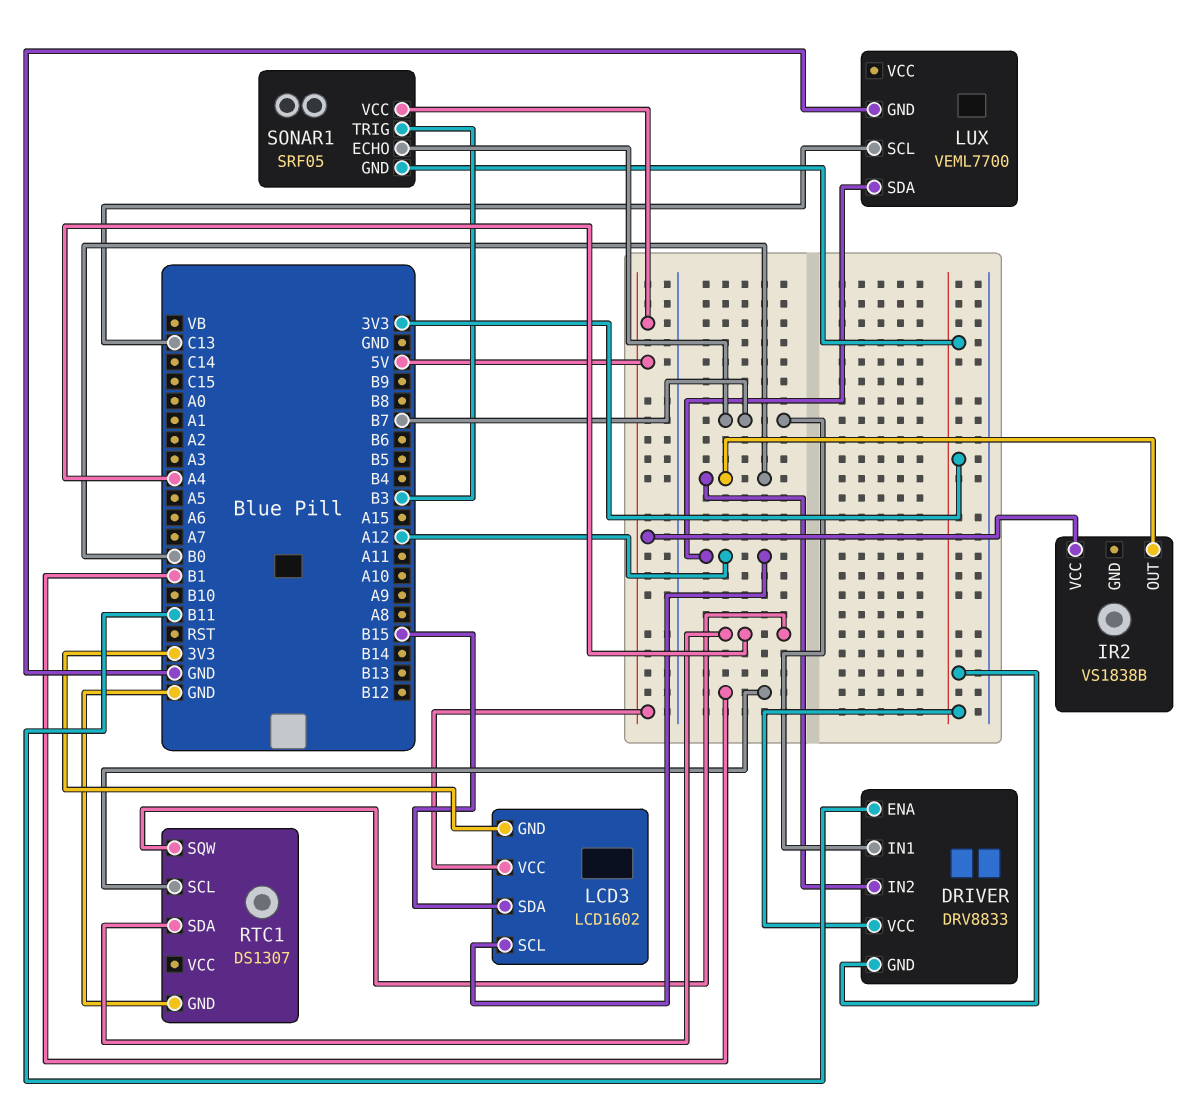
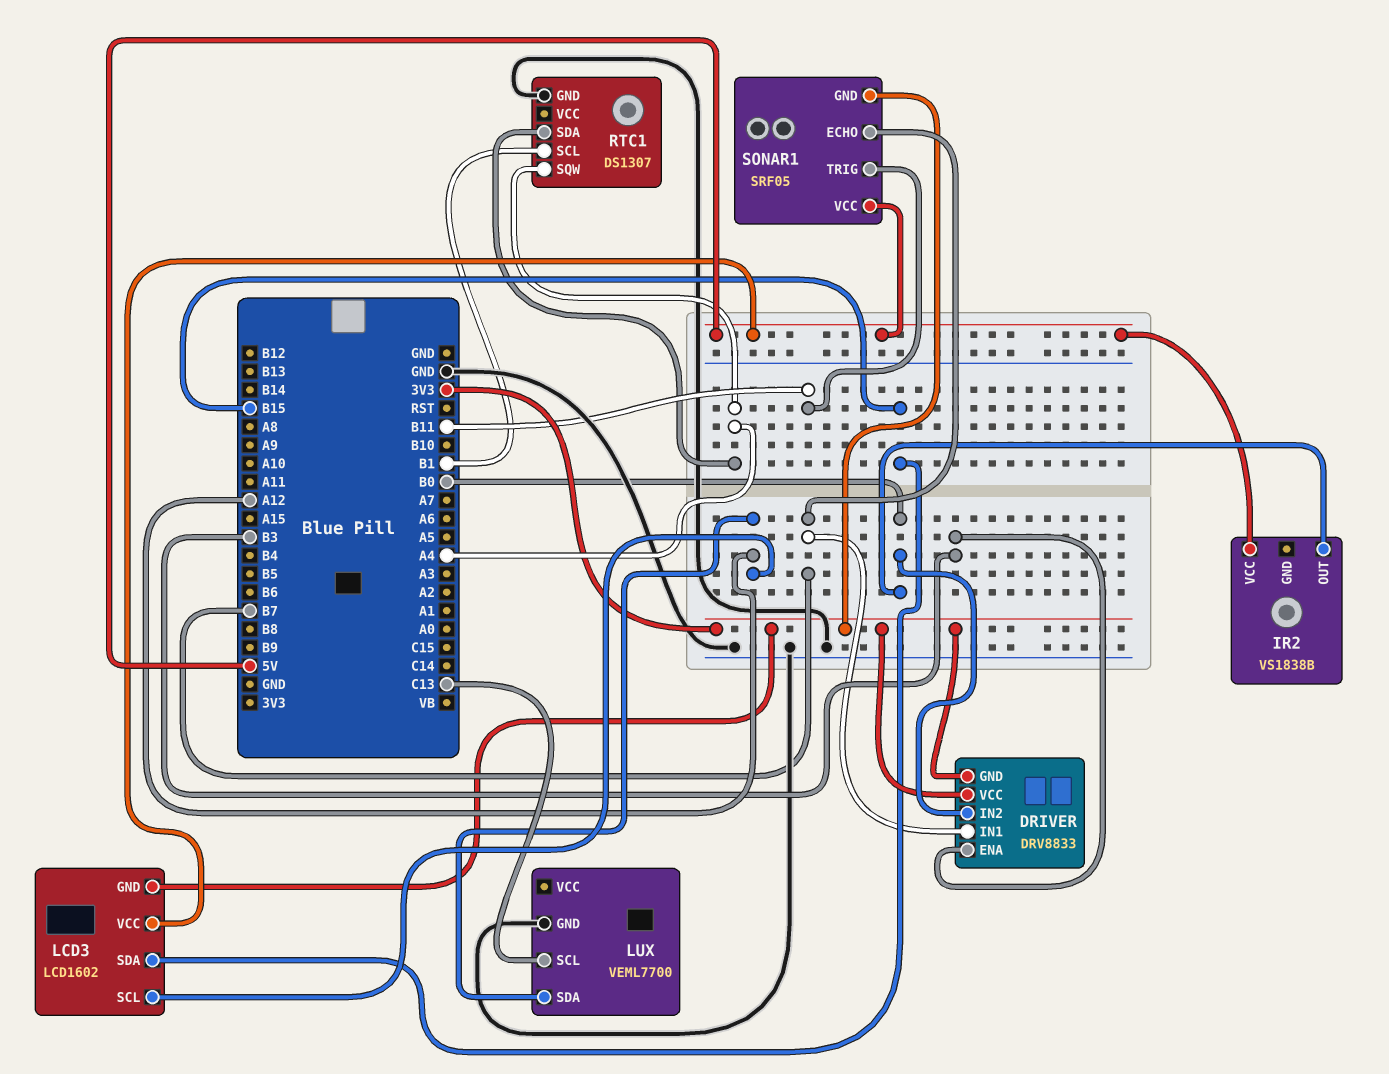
DRIVER pin ENA: B11 -> B3
SONAR1 pin TRIG: B3 -> B11

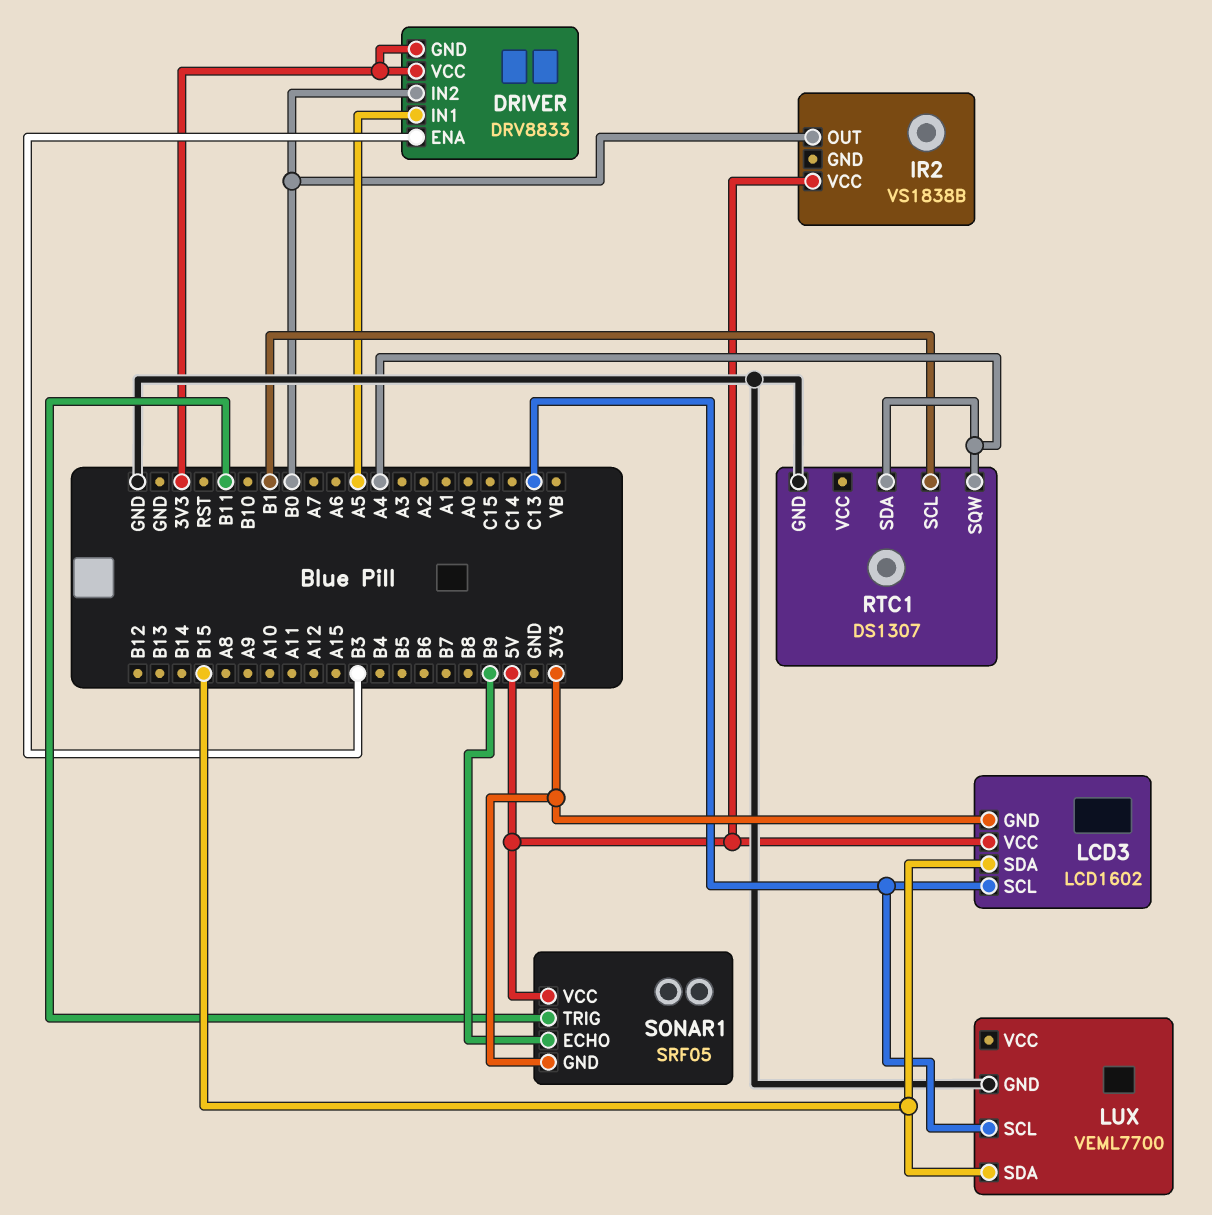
DRIVER pin IN1: B7 -> A5
LCD3 pin SCL: A12 -> C13
LUX pin SDA: A12 -> B15
SONAR1 pin ECHO: B7 -> B9

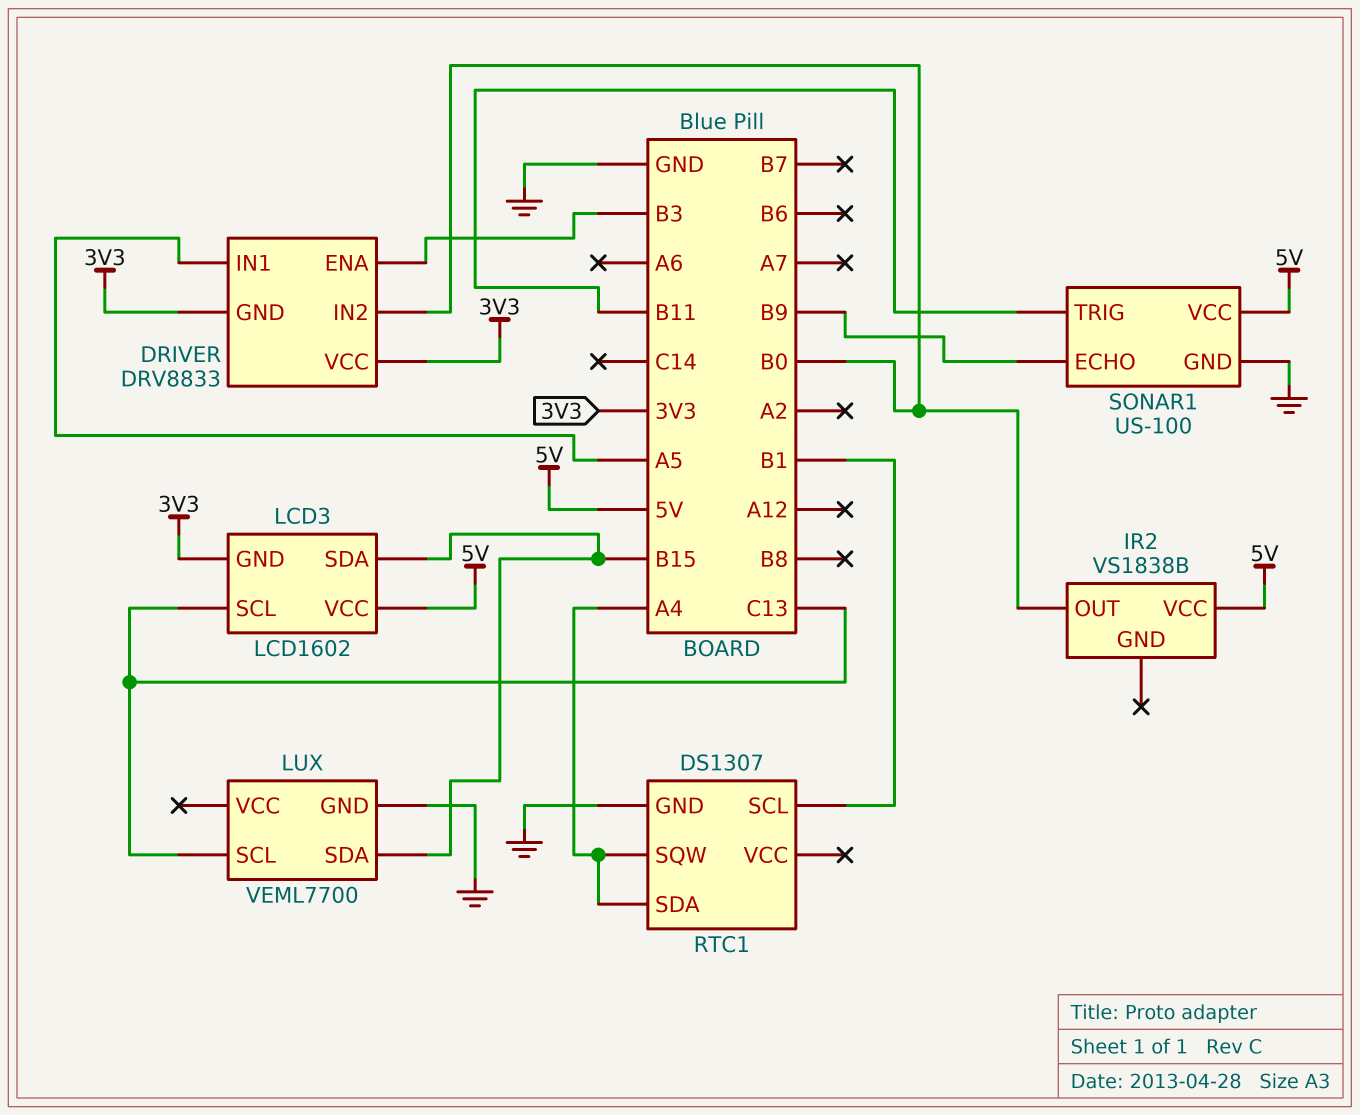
SONAR1: SRF05 -> US-100
SONAR1 pin GND: 3V3 -> GND

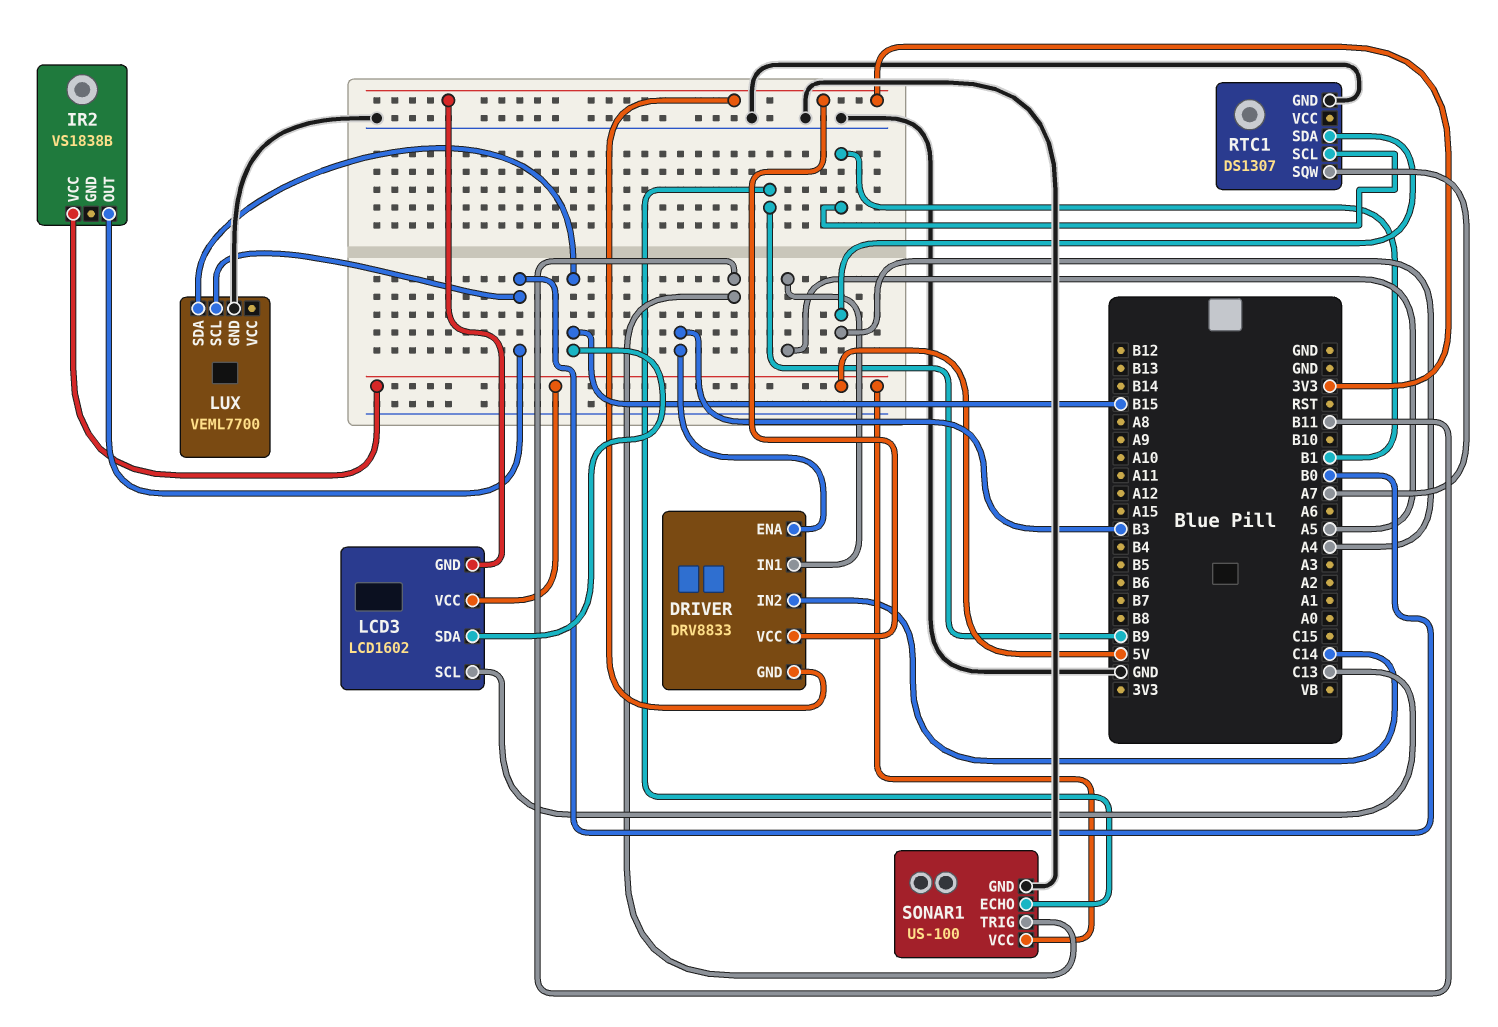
DRIVER pin IN2: B0 -> C14
LUX pin SCL: C13 -> B0
RTC1 pin SQW: A4 -> A7

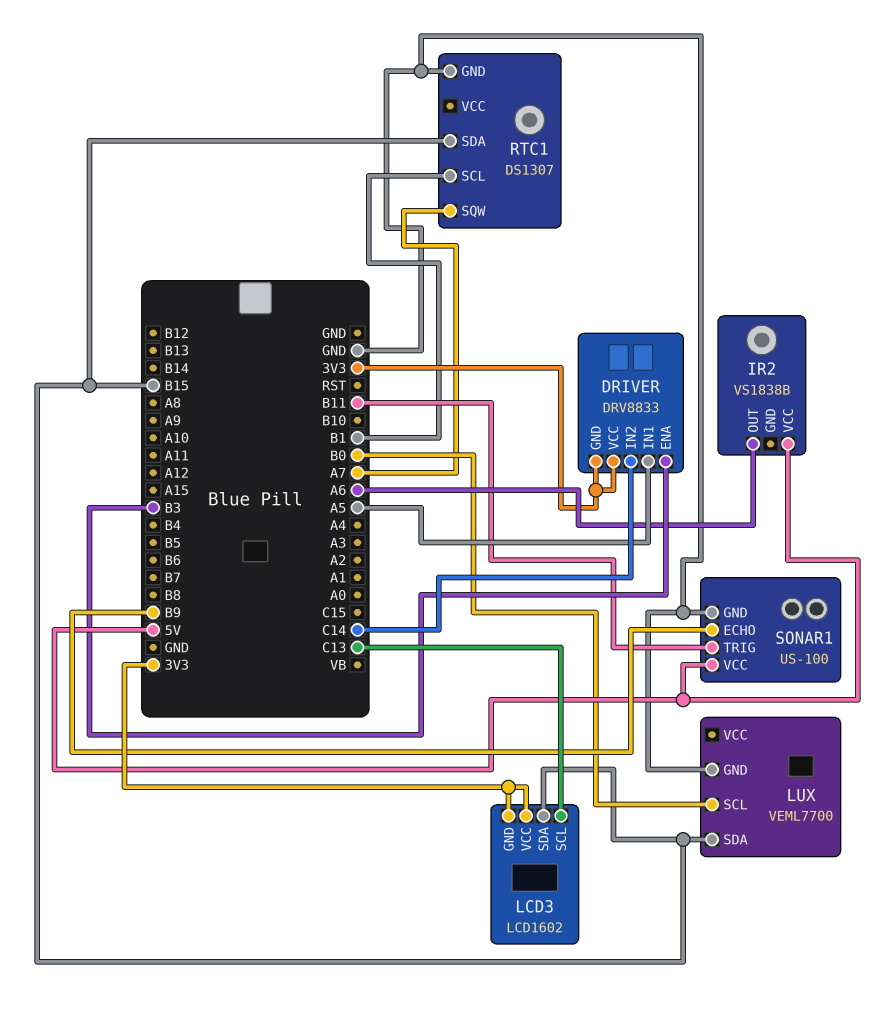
IR2 pin OUT: B0 -> A6
LCD3 pin VCC: 5V -> 3V3
RTC1 pin SDA: A4 -> B15

